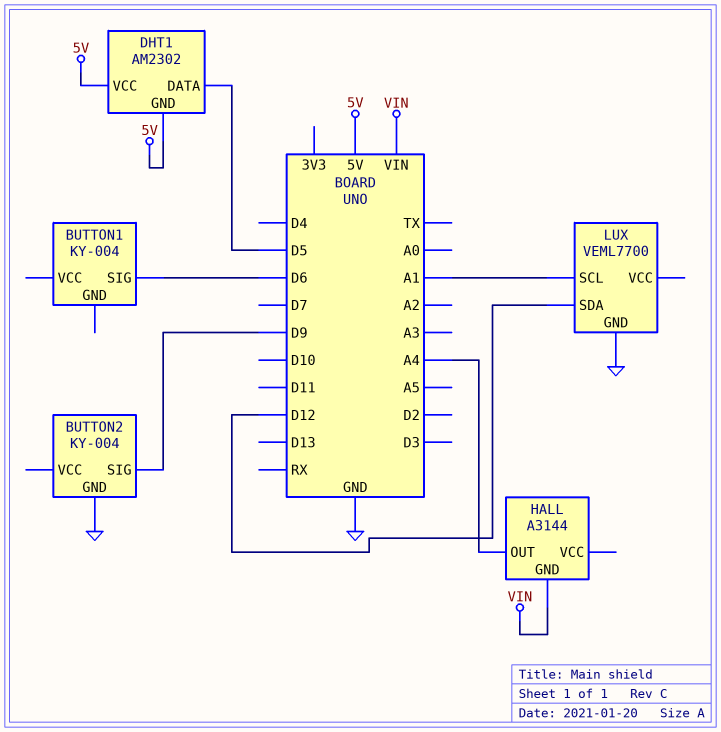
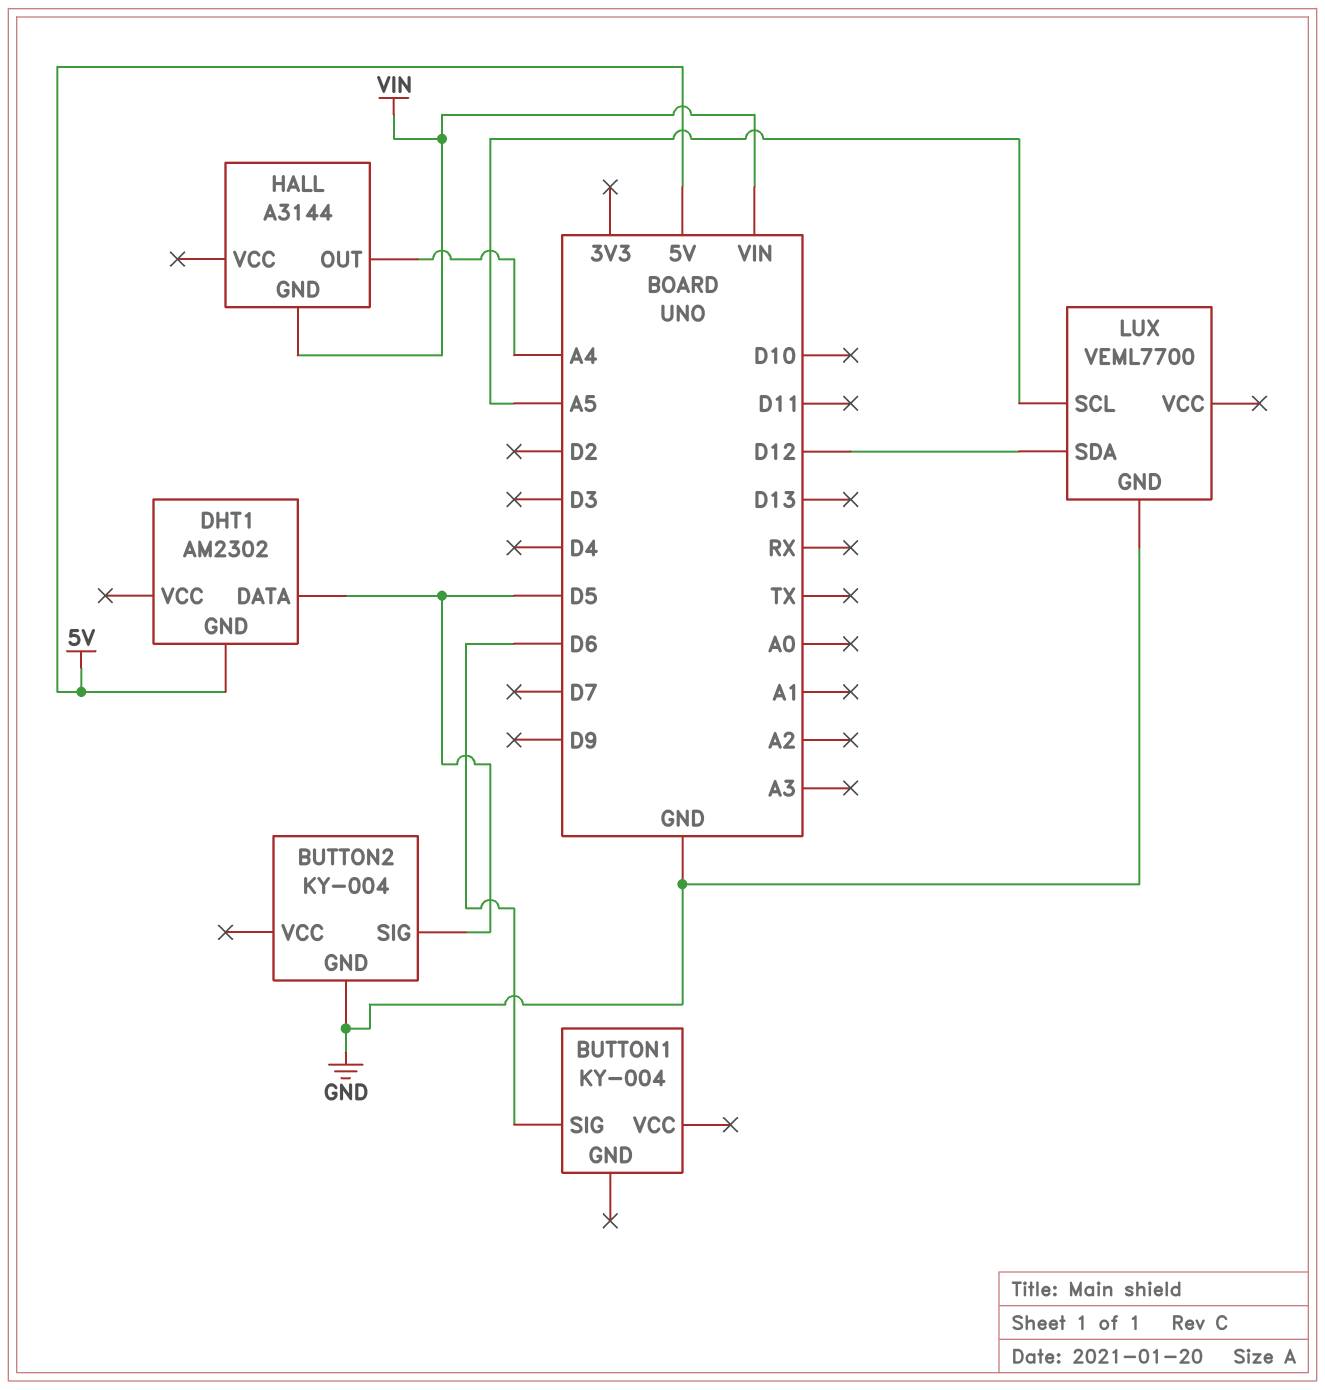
BUTTON2 pin SIG: D9 -> D5
DHT1 pin VCC: 5V -> none
LUX pin SCL: A1 -> A5

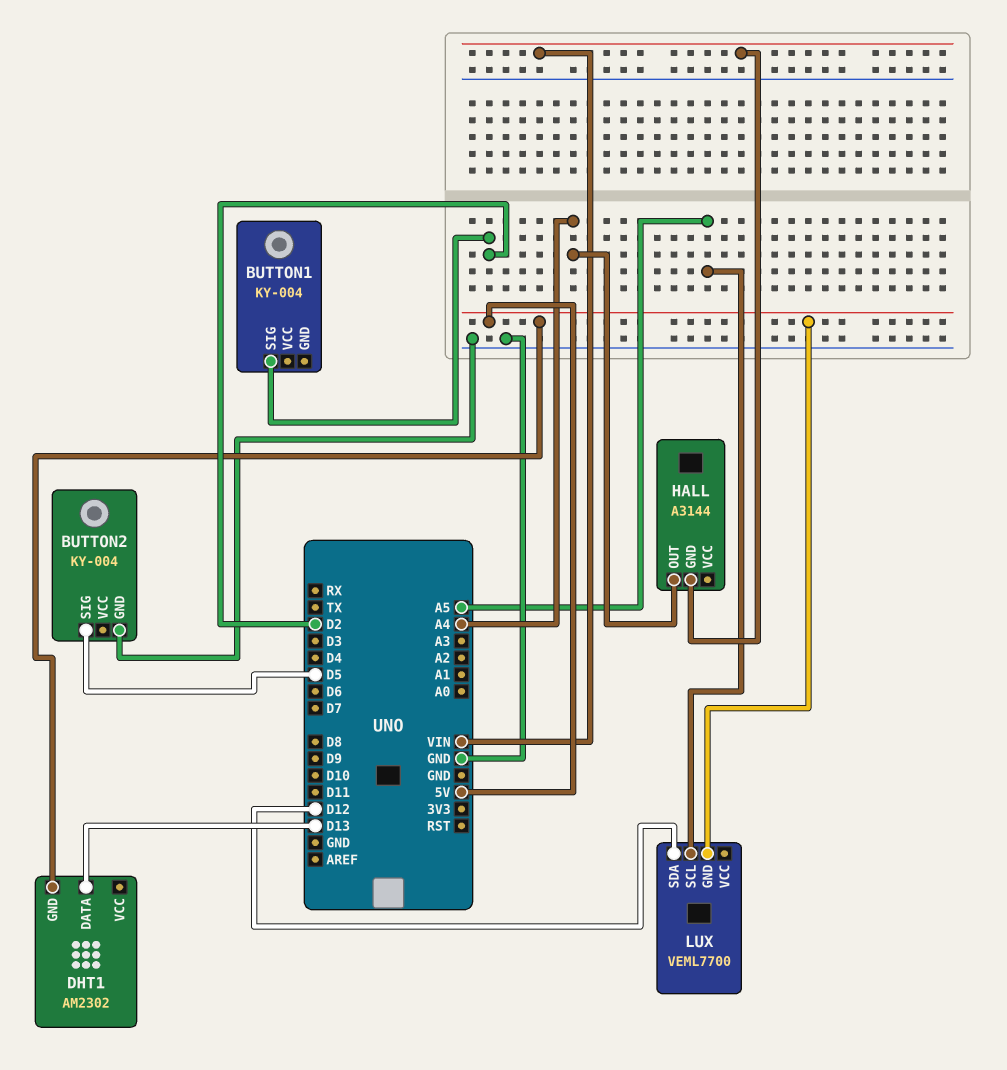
BUTTON1 pin SIG: D6 -> D2
DHT1 pin DATA: D5 -> D13
LUX pin GND: GND -> 5V

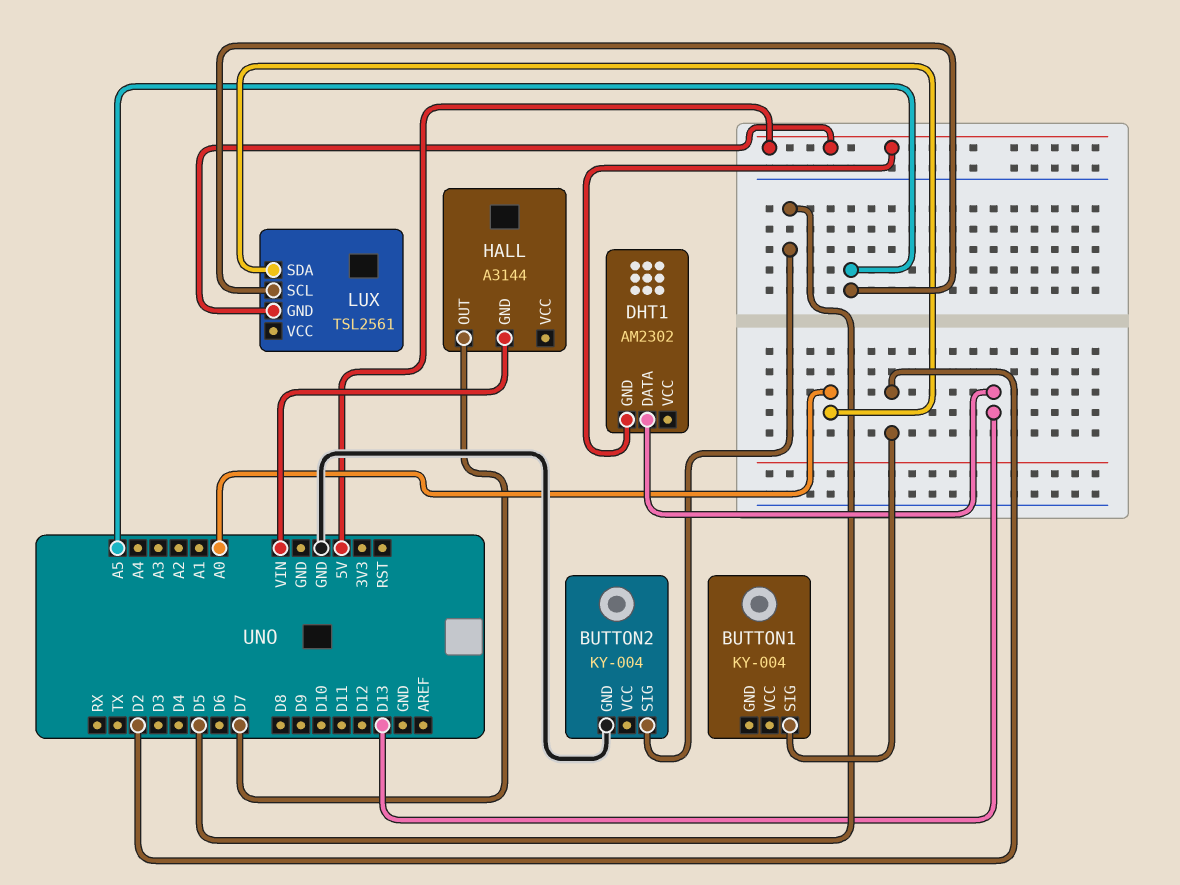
HALL pin OUT: A4 -> D7
LUX: VEML7700 -> TSL2561
LUX pin SDA: D12 -> A0

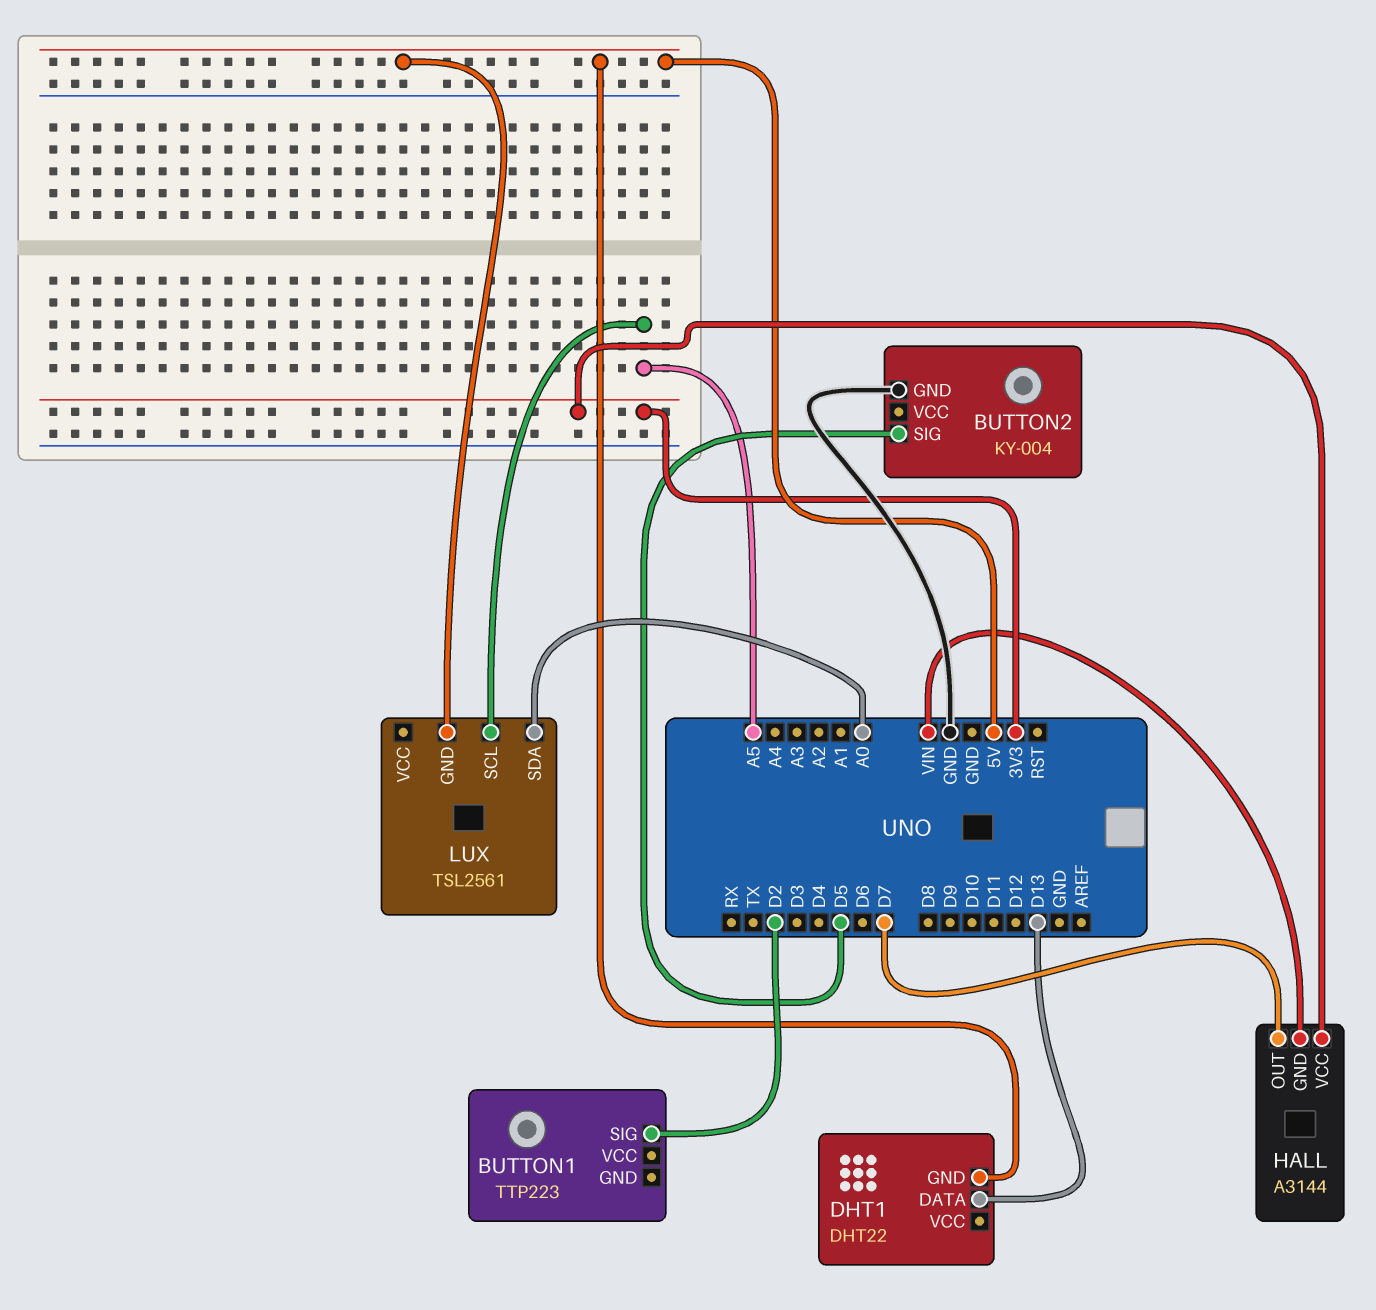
BUTTON1: KY-004 -> TTP223
DHT1: AM2302 -> DHT22
HALL pin VCC: none -> 3V3

